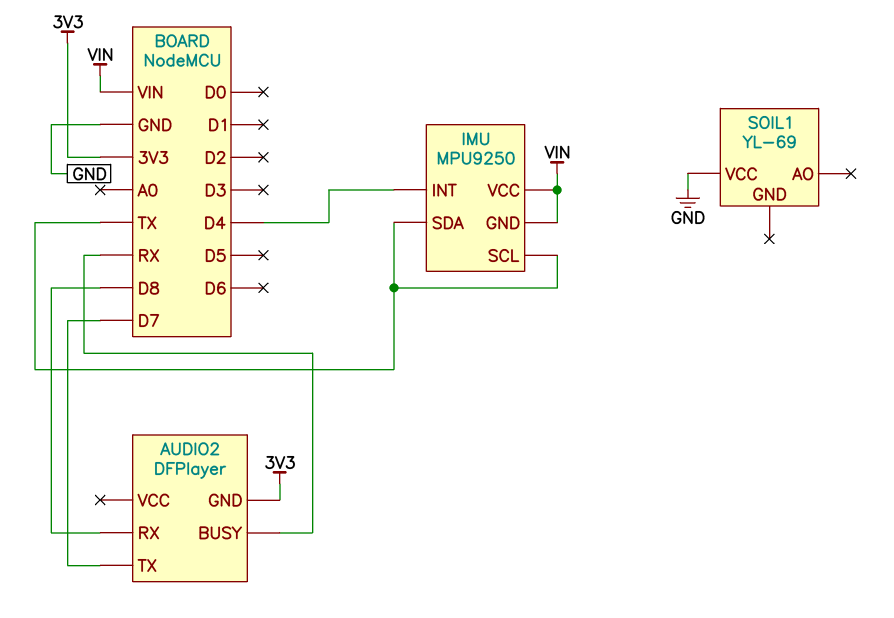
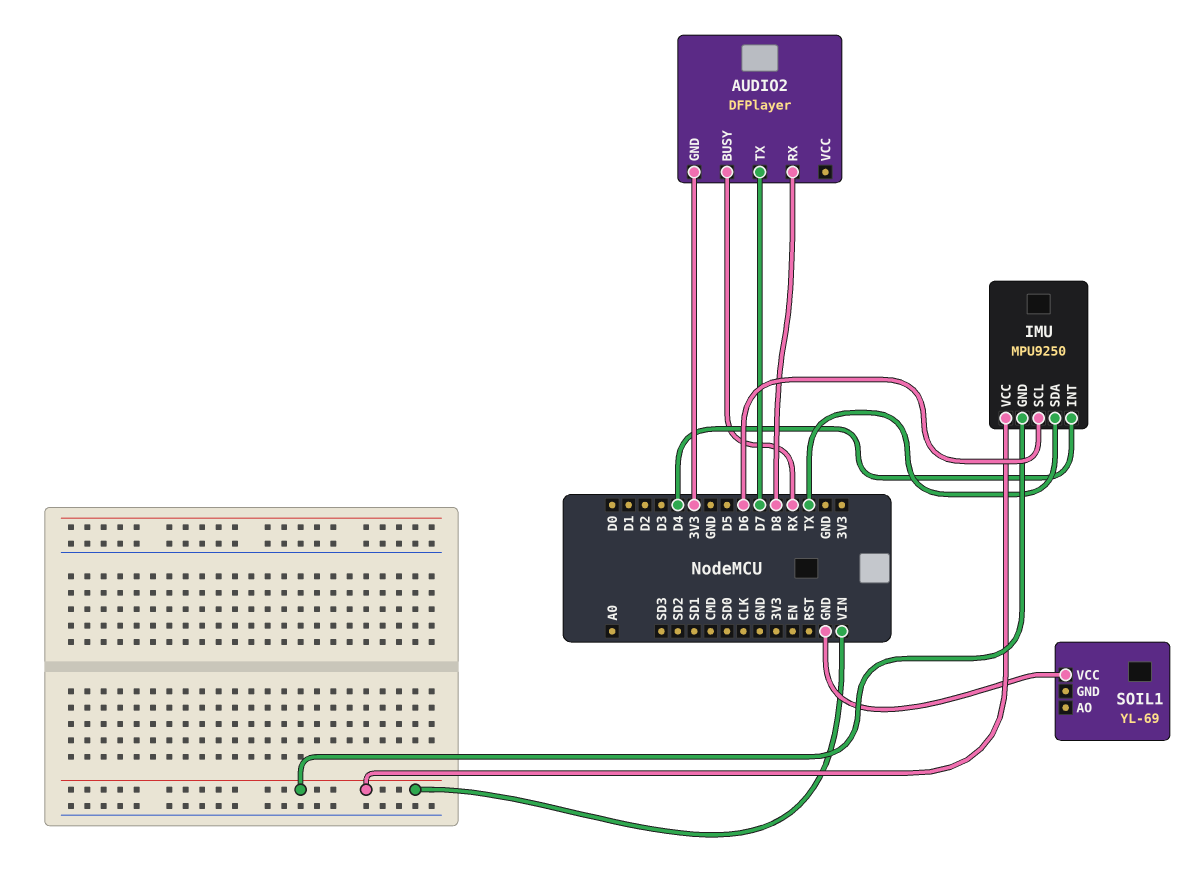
IMU pin SCL: TX -> D6

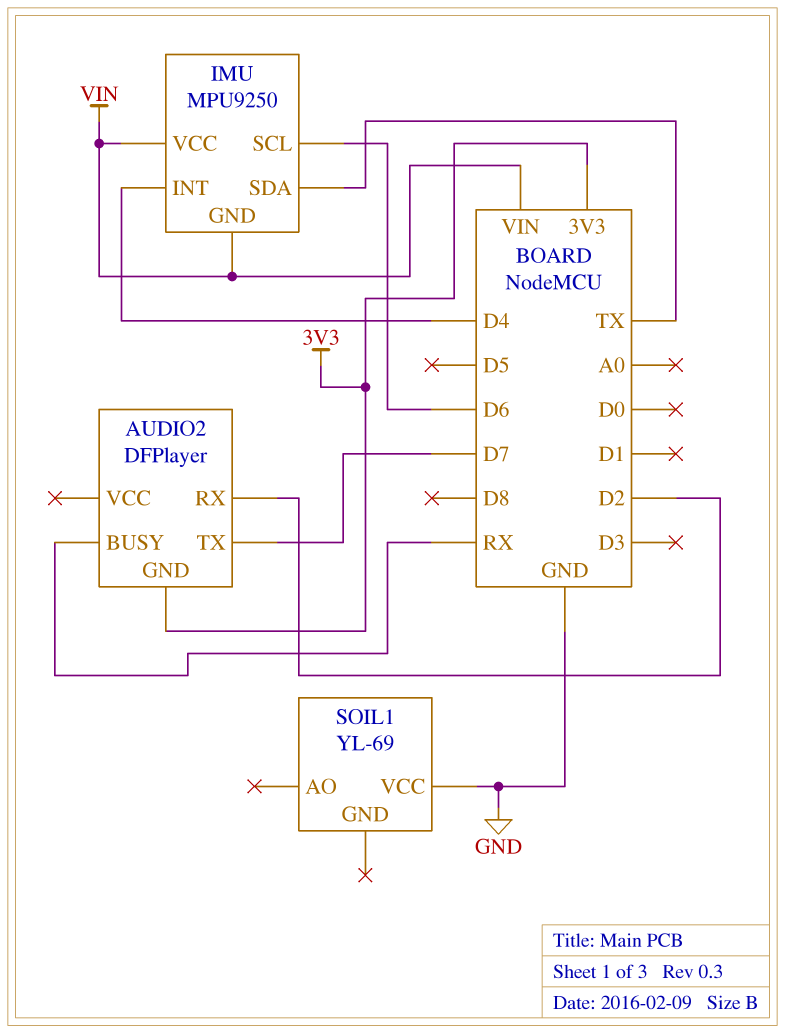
AUDIO2 pin RX: D8 -> D2

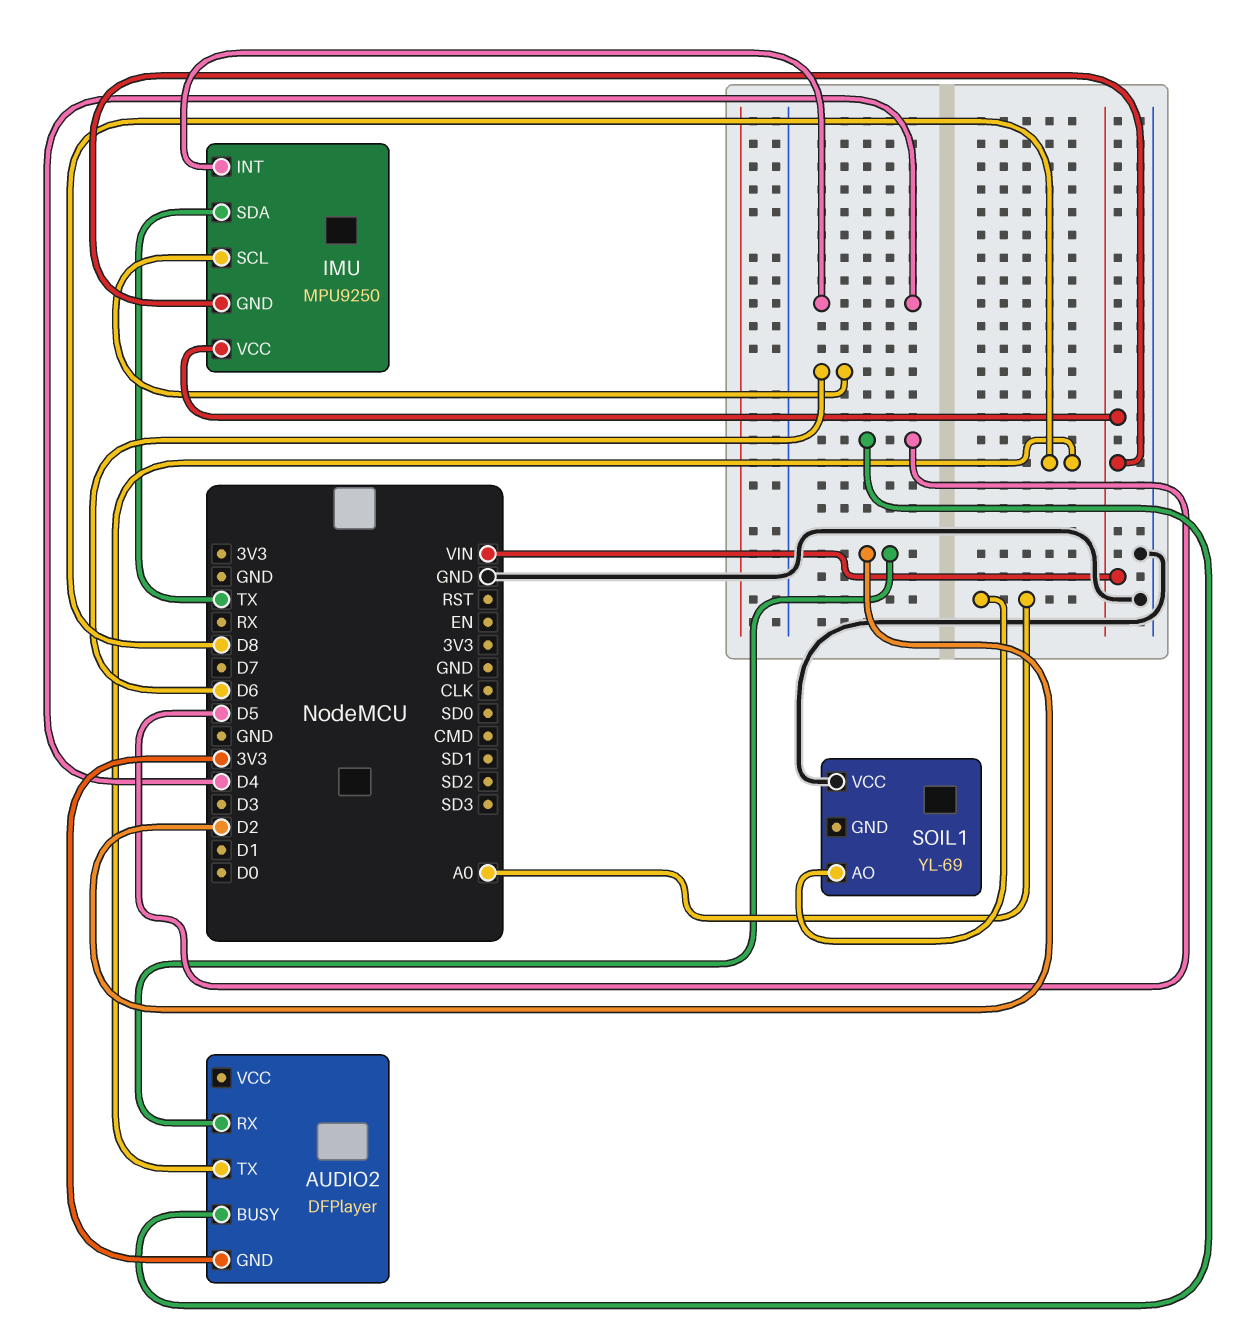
AUDIO2 pin BUSY: RX -> D5
AUDIO2 pin TX: D7 -> D8
SOIL1 pin AO: none -> A0

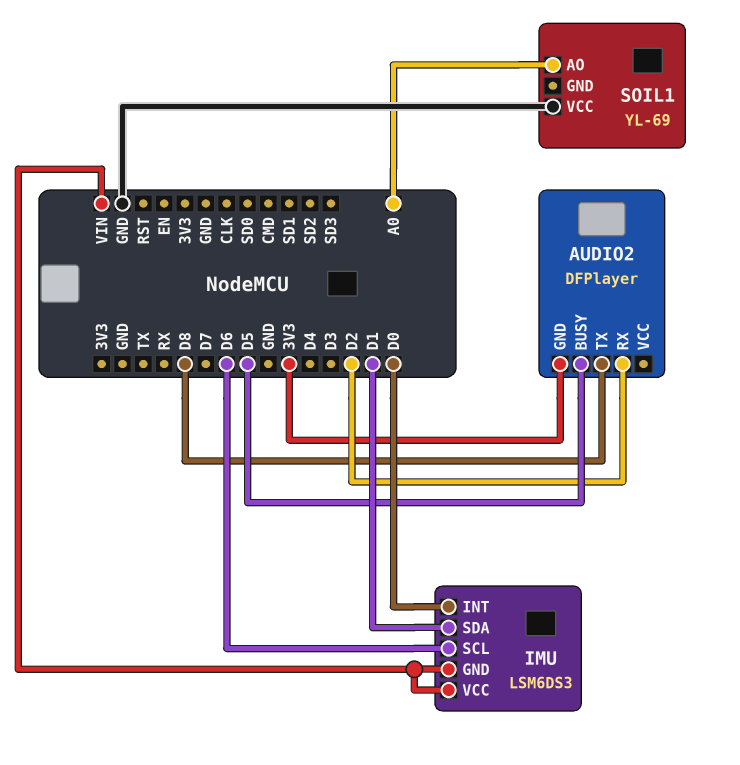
IMU: MPU9250 -> LSM6DS3
IMU pin INT: D4 -> D0
IMU pin SDA: TX -> D1

